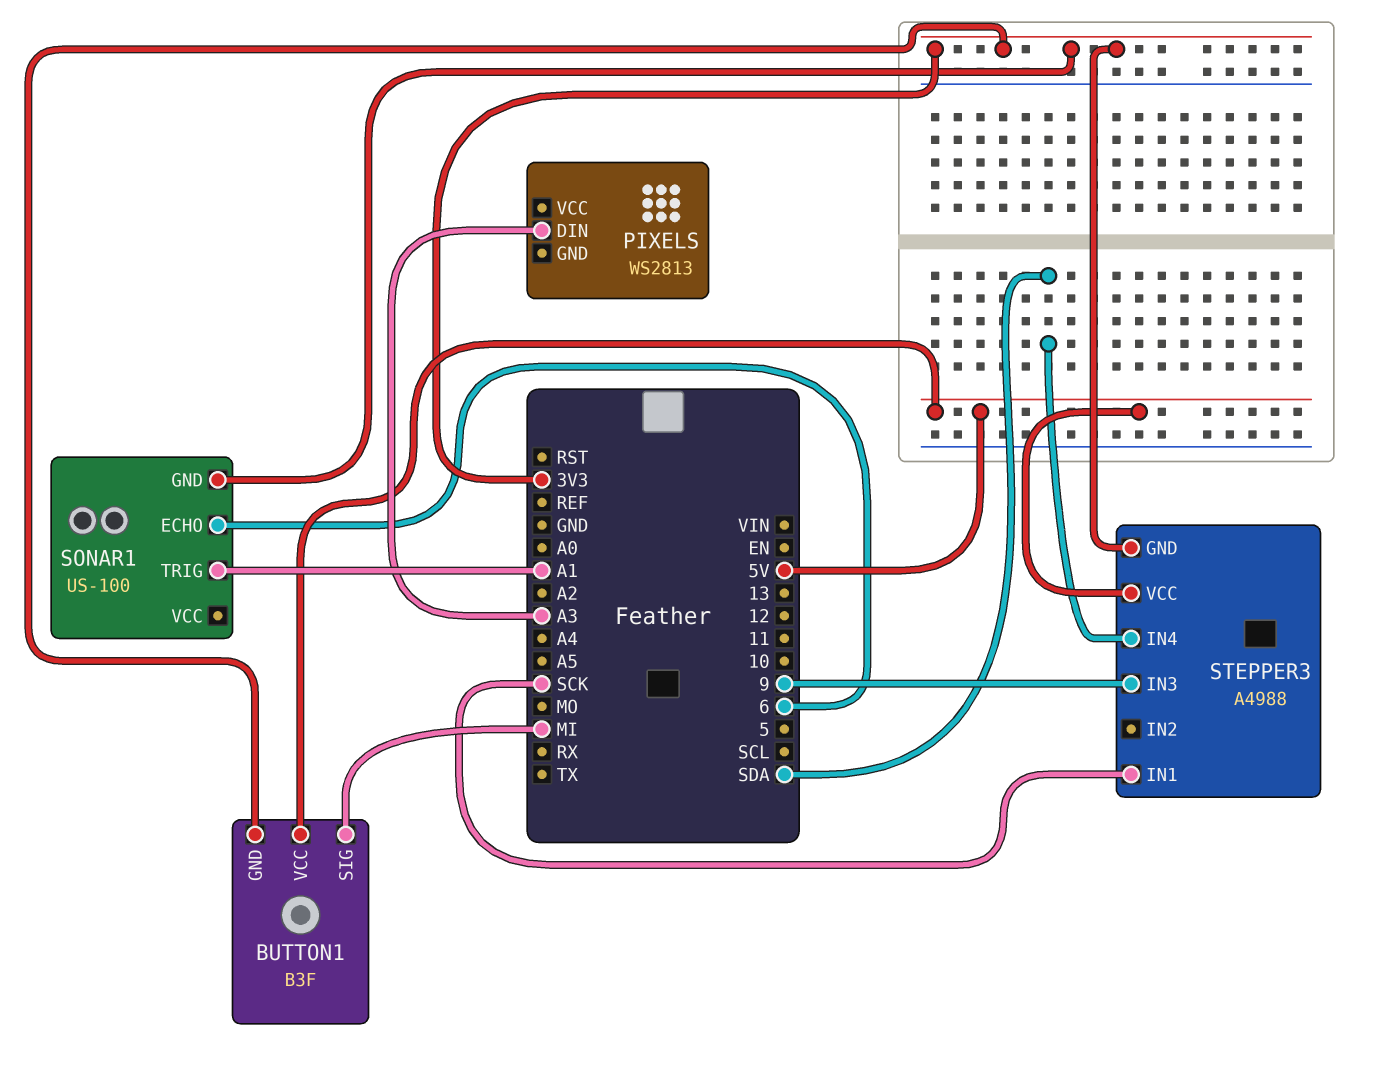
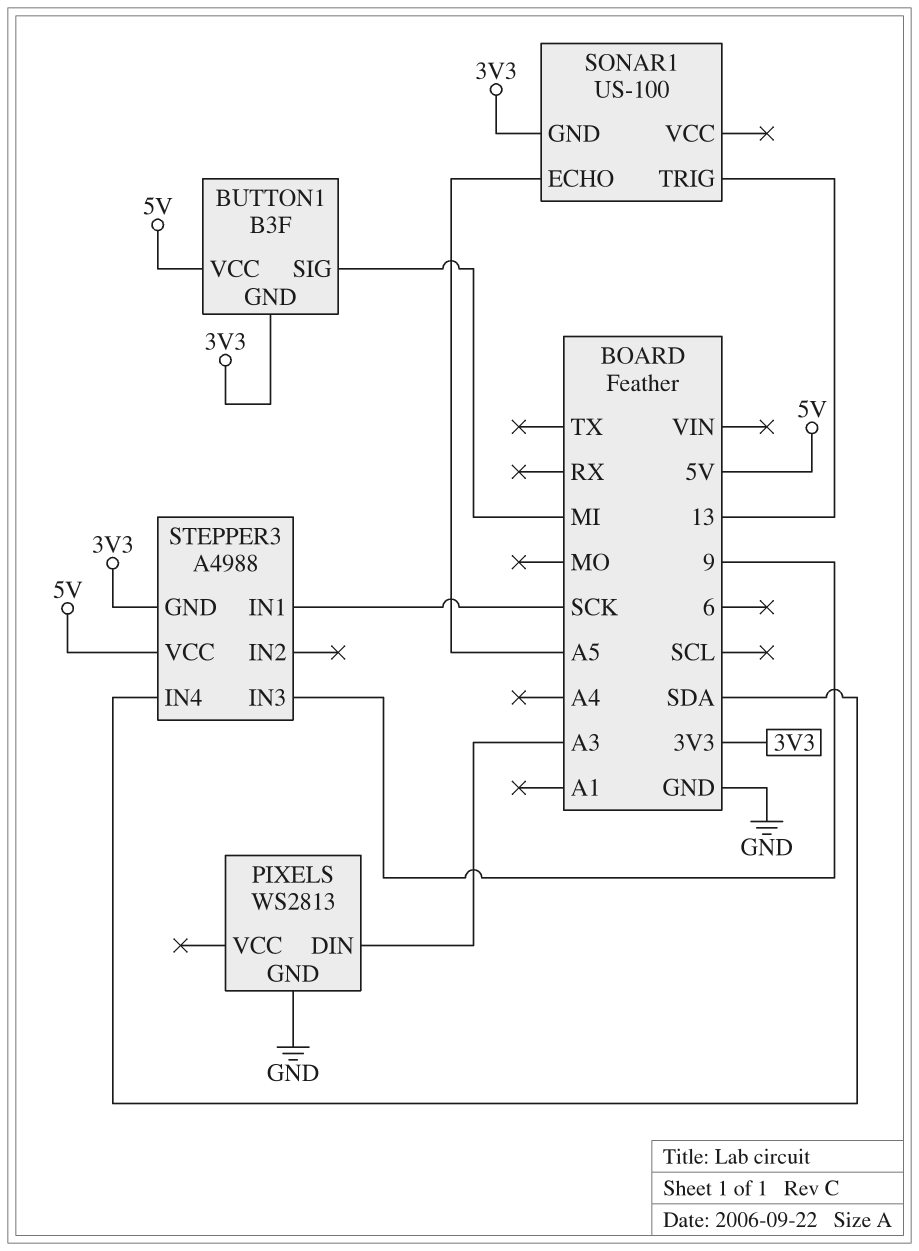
PIXELS pin GND: none -> GND
SONAR1 pin ECHO: 6 -> A5
SONAR1 pin TRIG: A1 -> 13

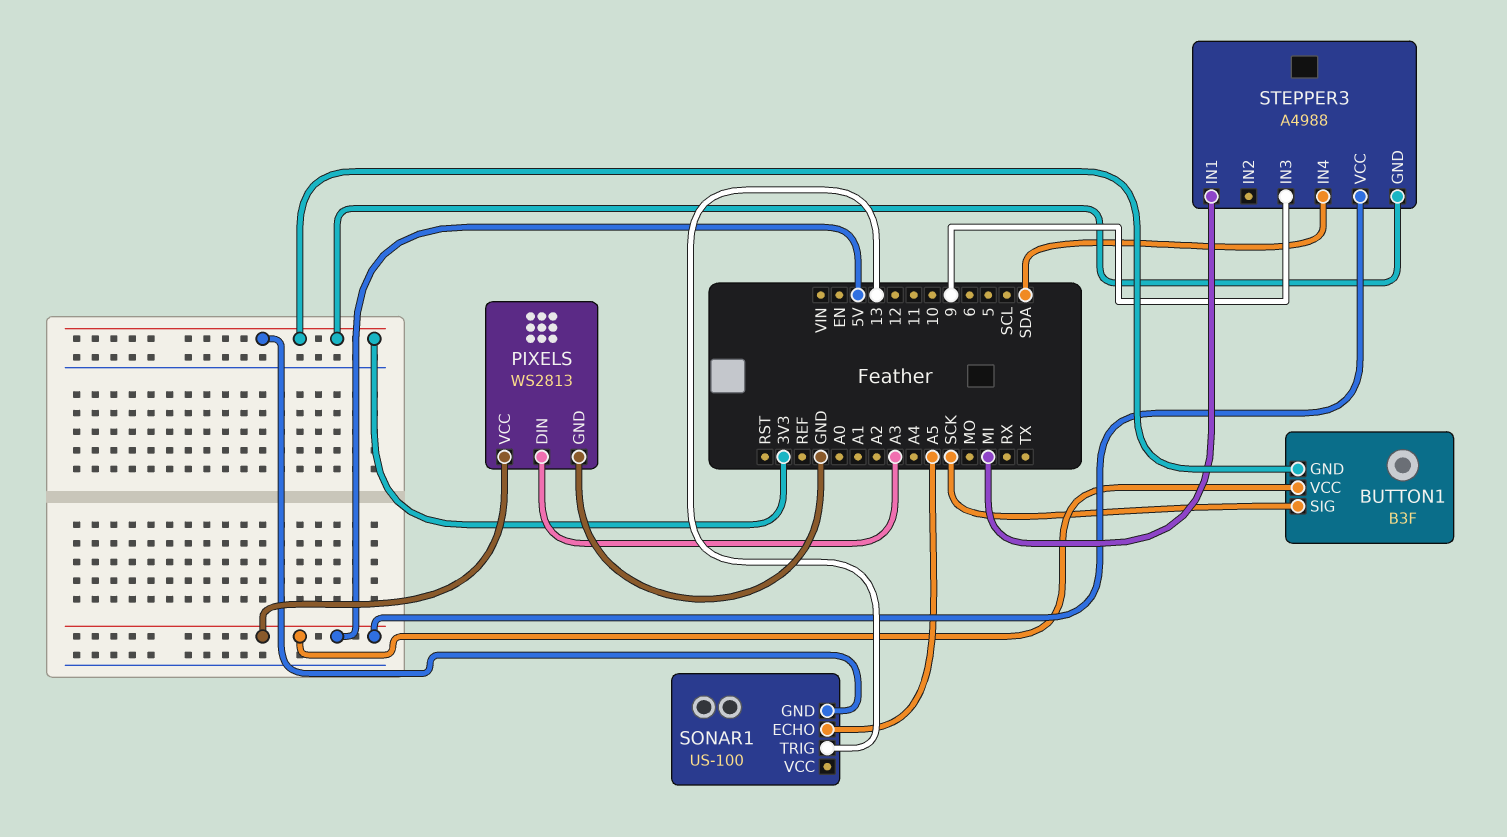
BUTTON1 pin SIG: MI -> SCK
PIXELS pin VCC: none -> 5V
STEPPER3 pin IN1: SCK -> MI

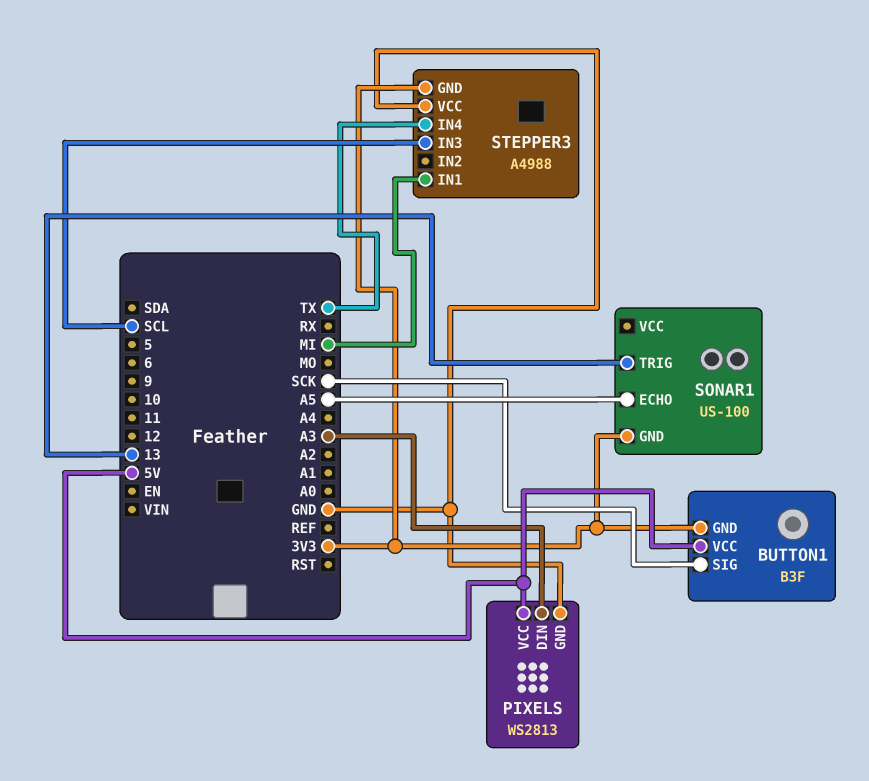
STEPPER3 pin IN3: 9 -> SCL
STEPPER3 pin IN4: SDA -> TX
STEPPER3 pin VCC: 5V -> GND

